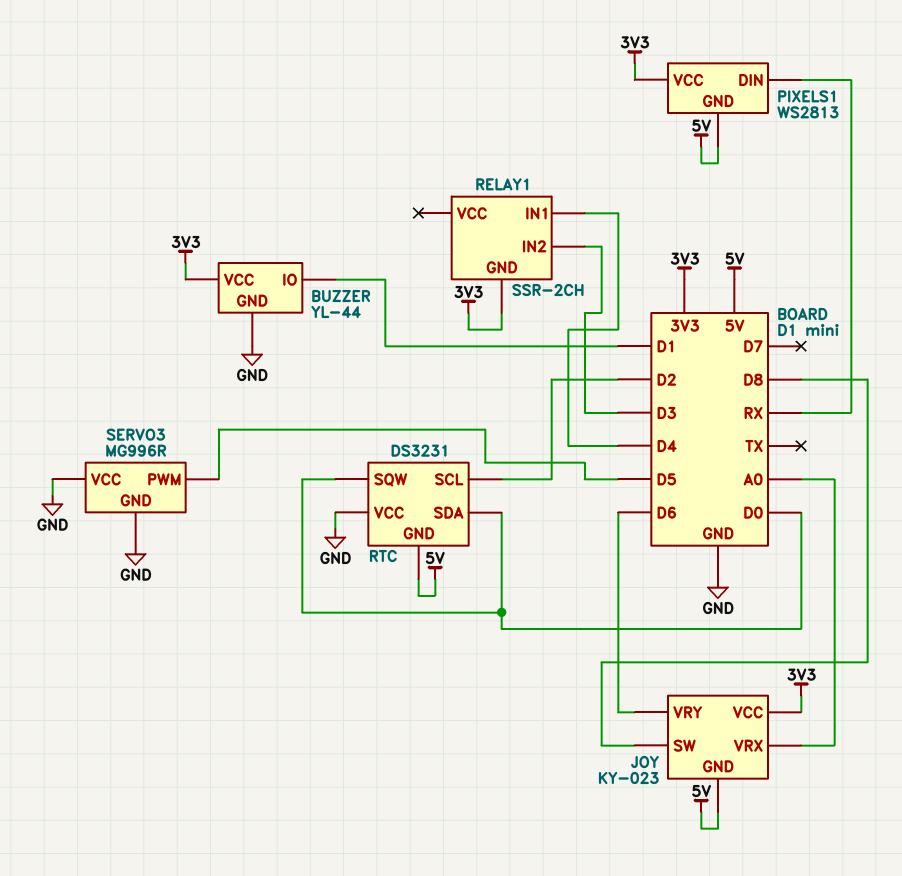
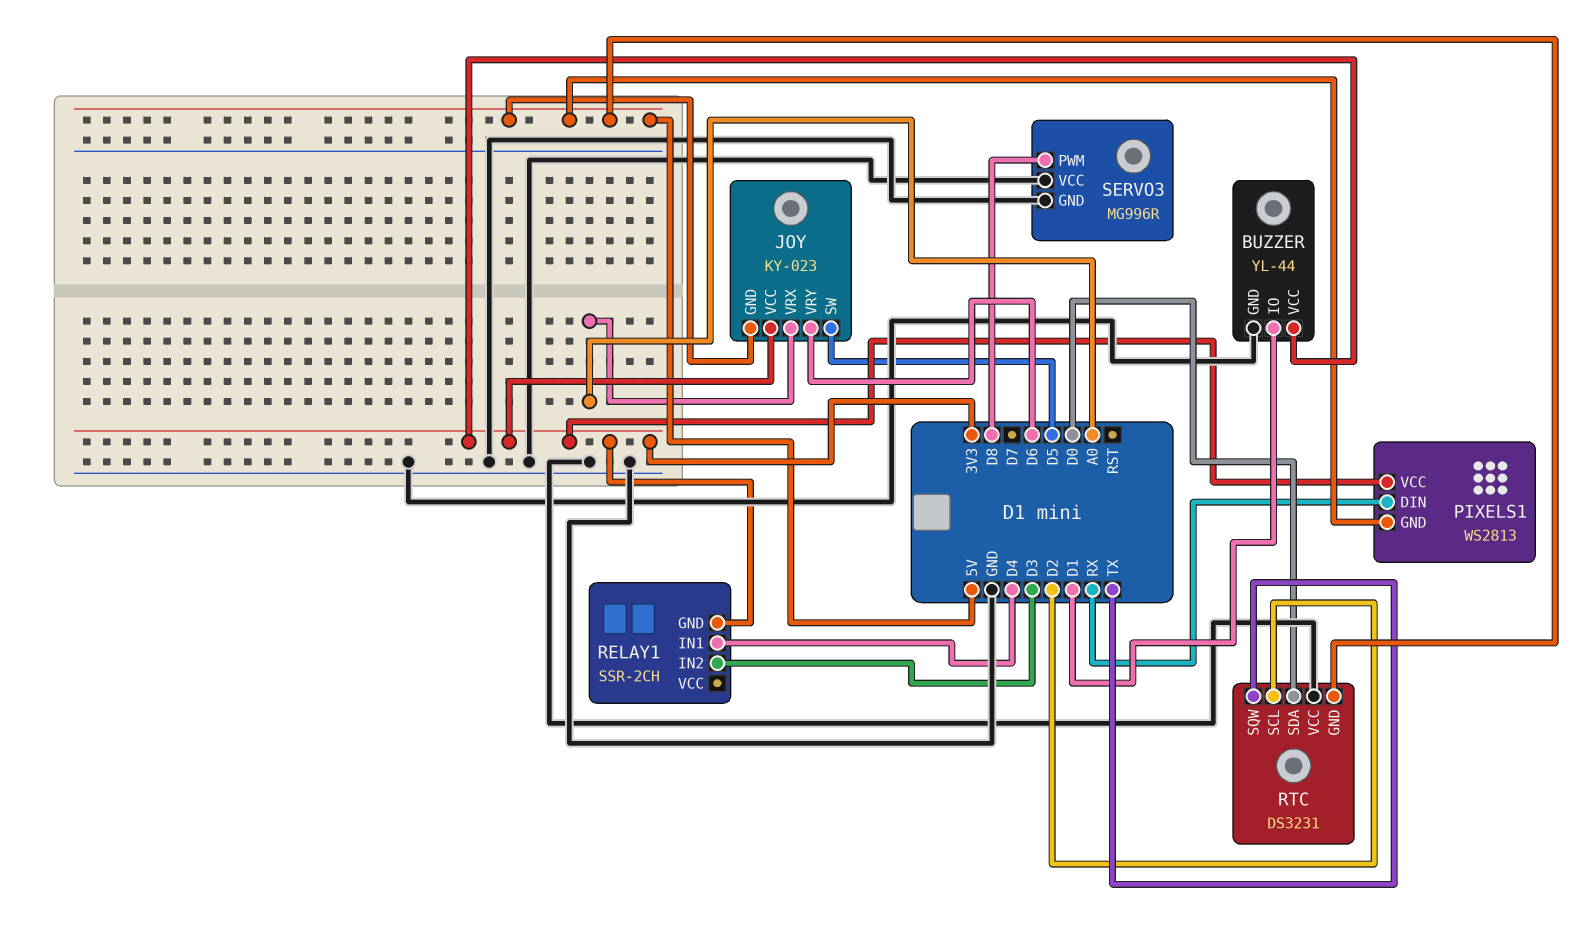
JOY pin SW: D8 -> D5
RTC pin SQW: D0 -> TX
SERVO3 pin PWM: D5 -> D8

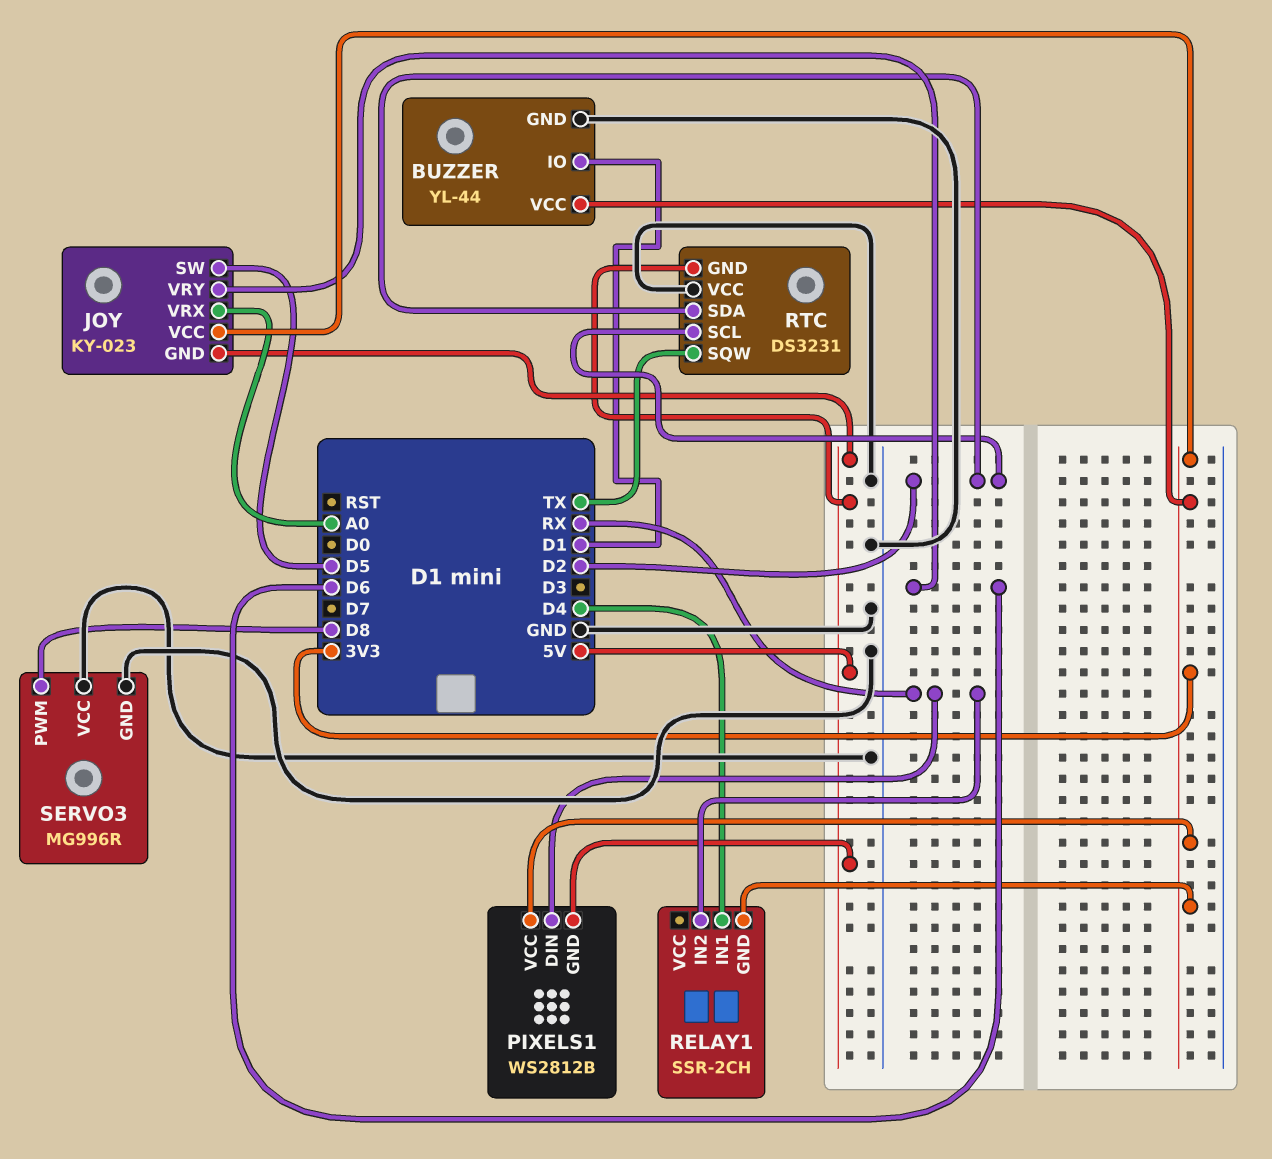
PIXELS1: WS2813 -> WS2812B
RELAY1 pin IN2: D3 -> RX
RTC pin SDA: D0 -> D2

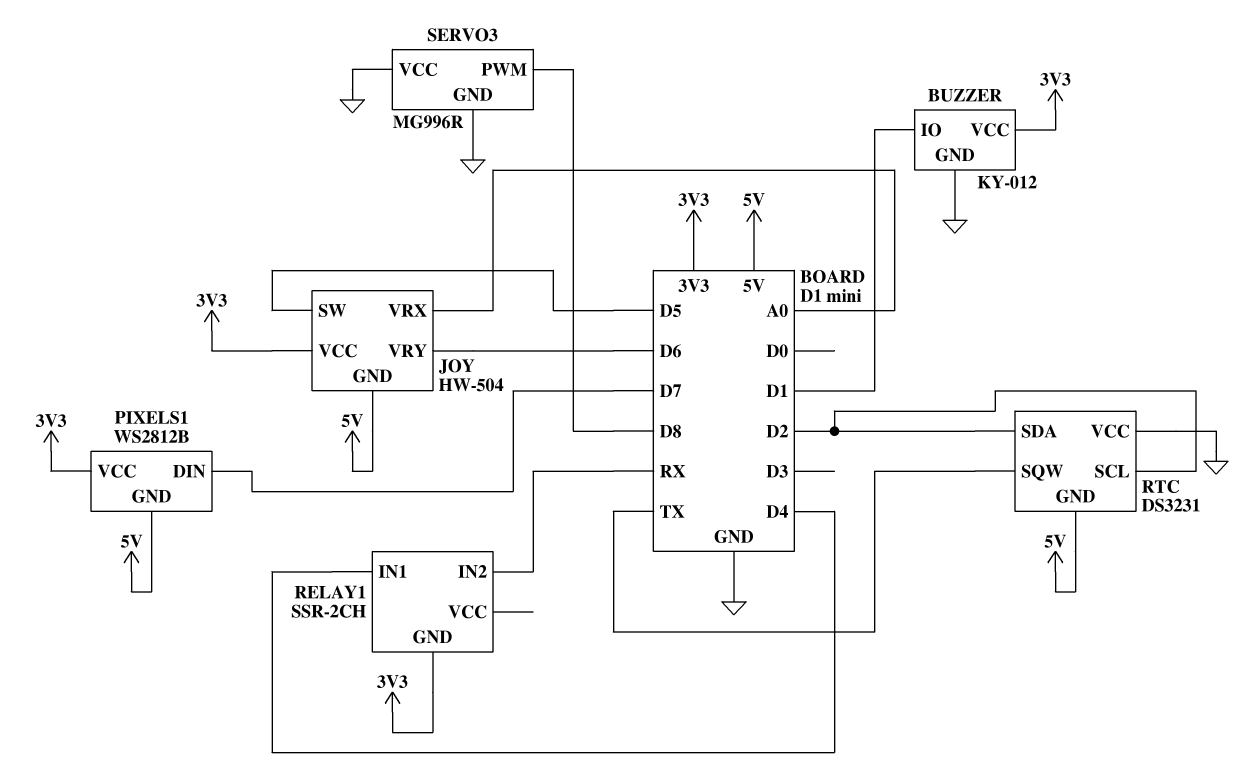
BUZZER: YL-44 -> KY-012
JOY: KY-023 -> HW-504
PIXELS1 pin DIN: RX -> D7

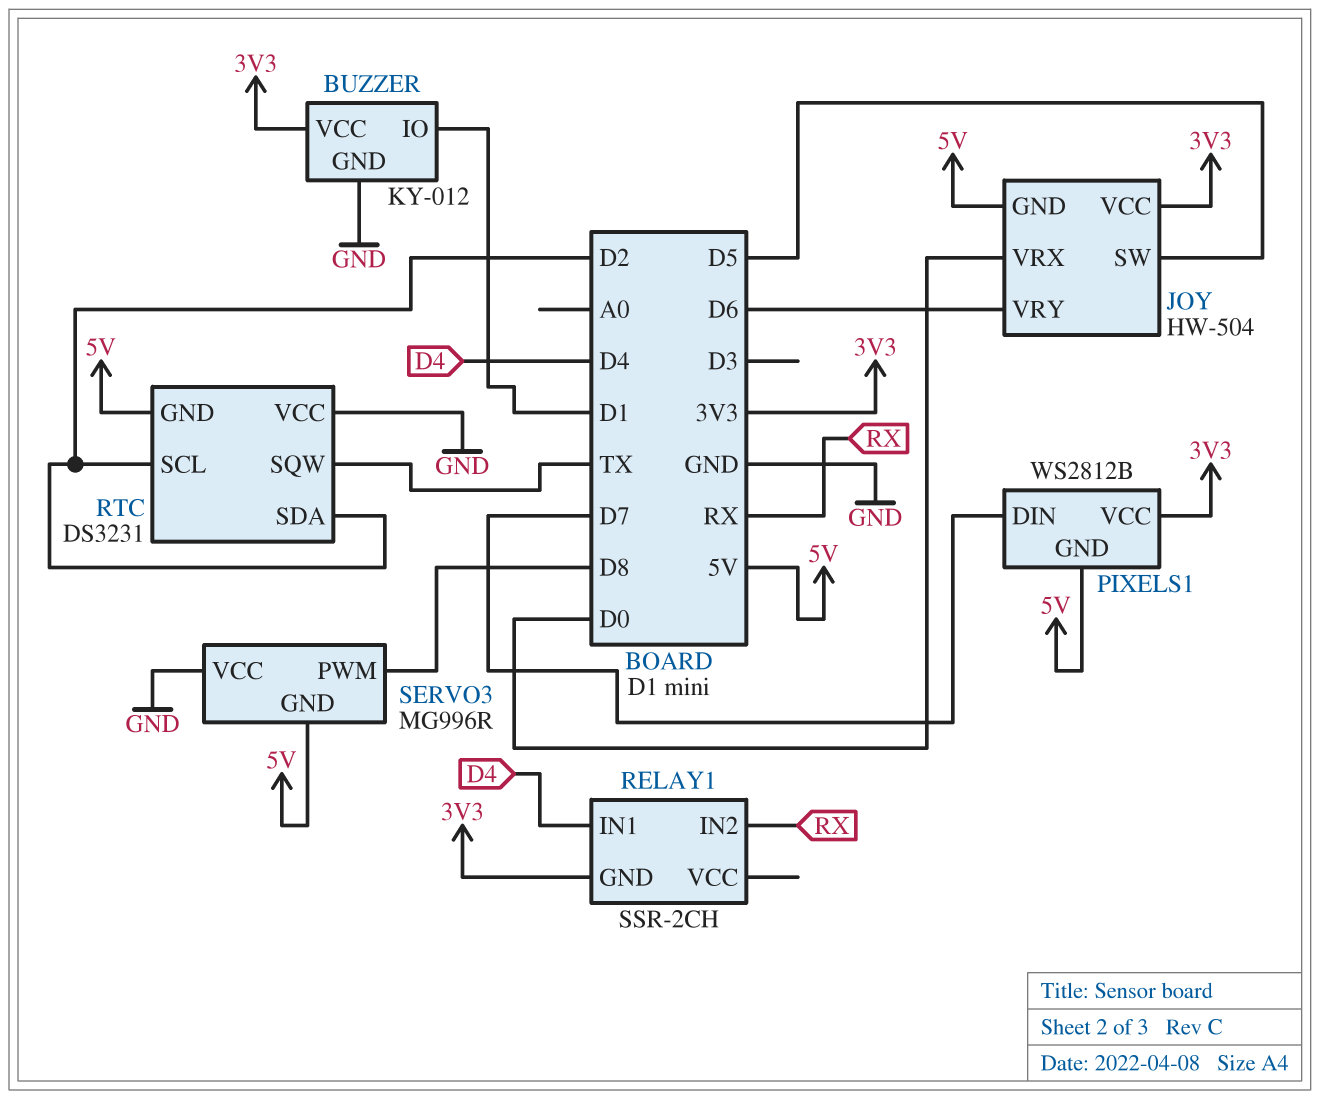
JOY pin VRX: A0 -> D0
SERVO3 pin GND: GND -> 5V

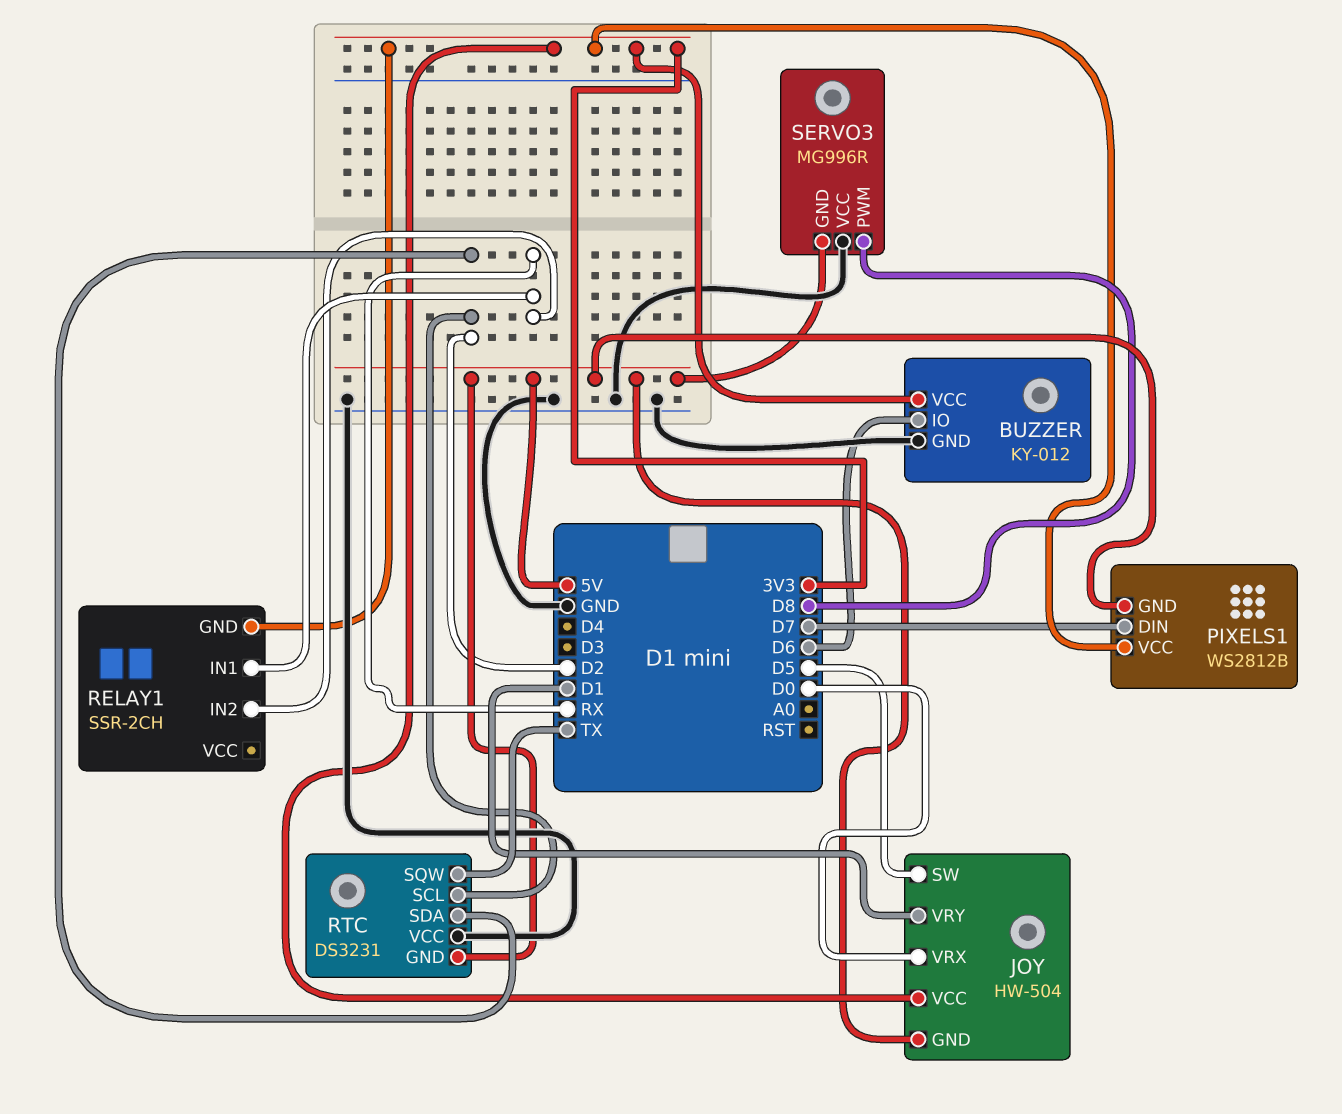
BUZZER pin IO: D1 -> D6
JOY pin VRY: D6 -> D1
RELAY1 pin IN1: D4 -> RX

